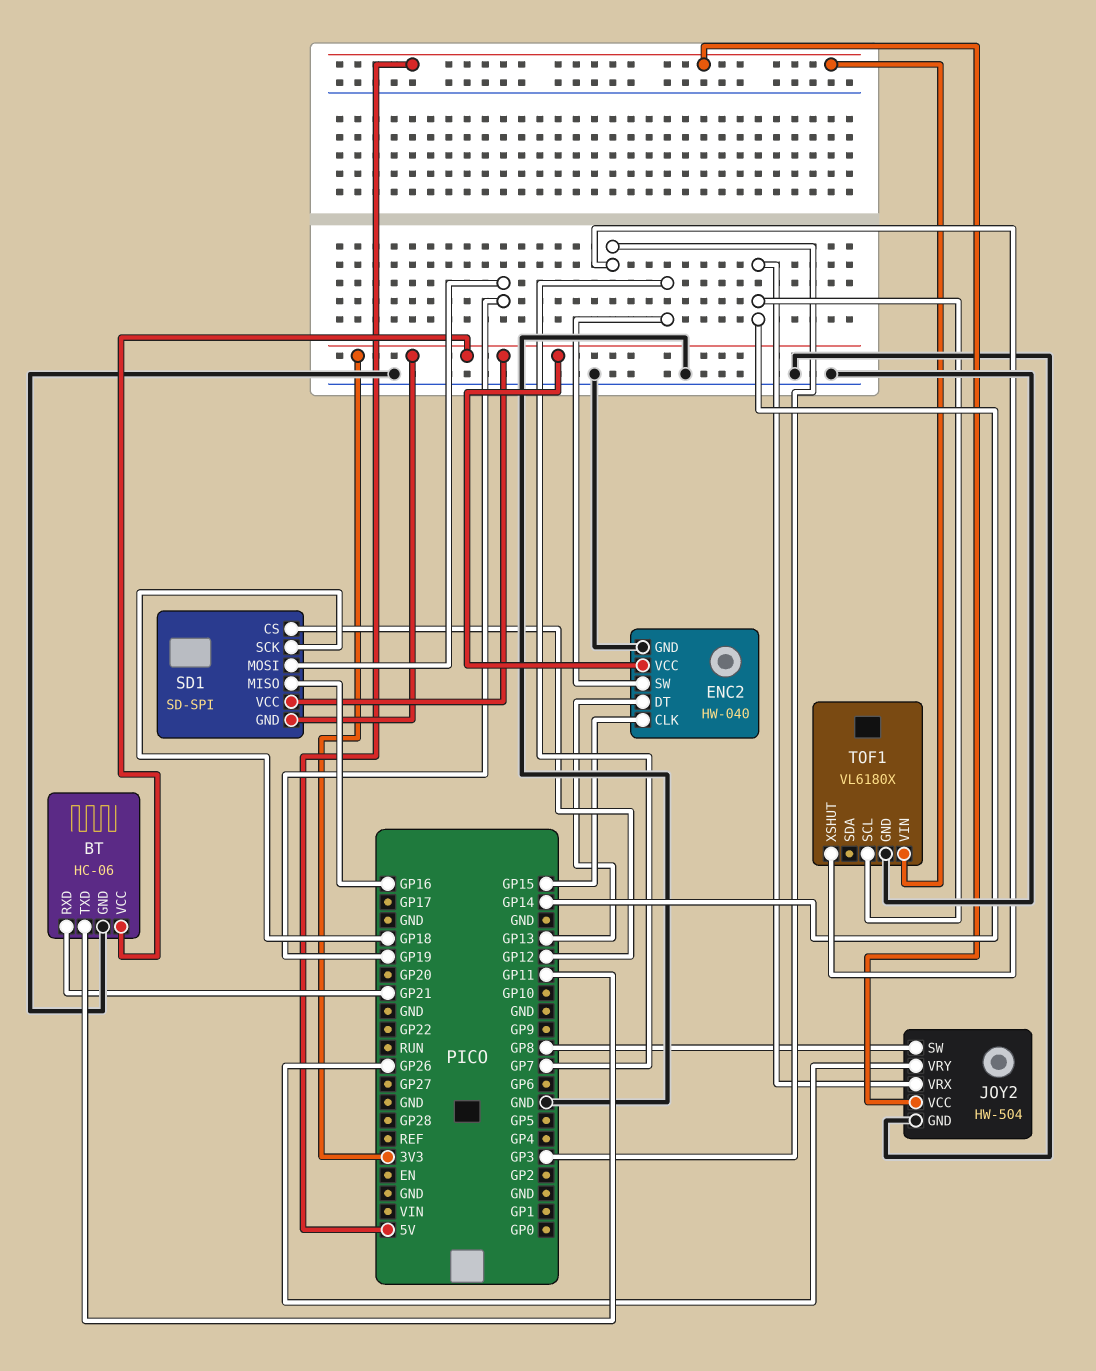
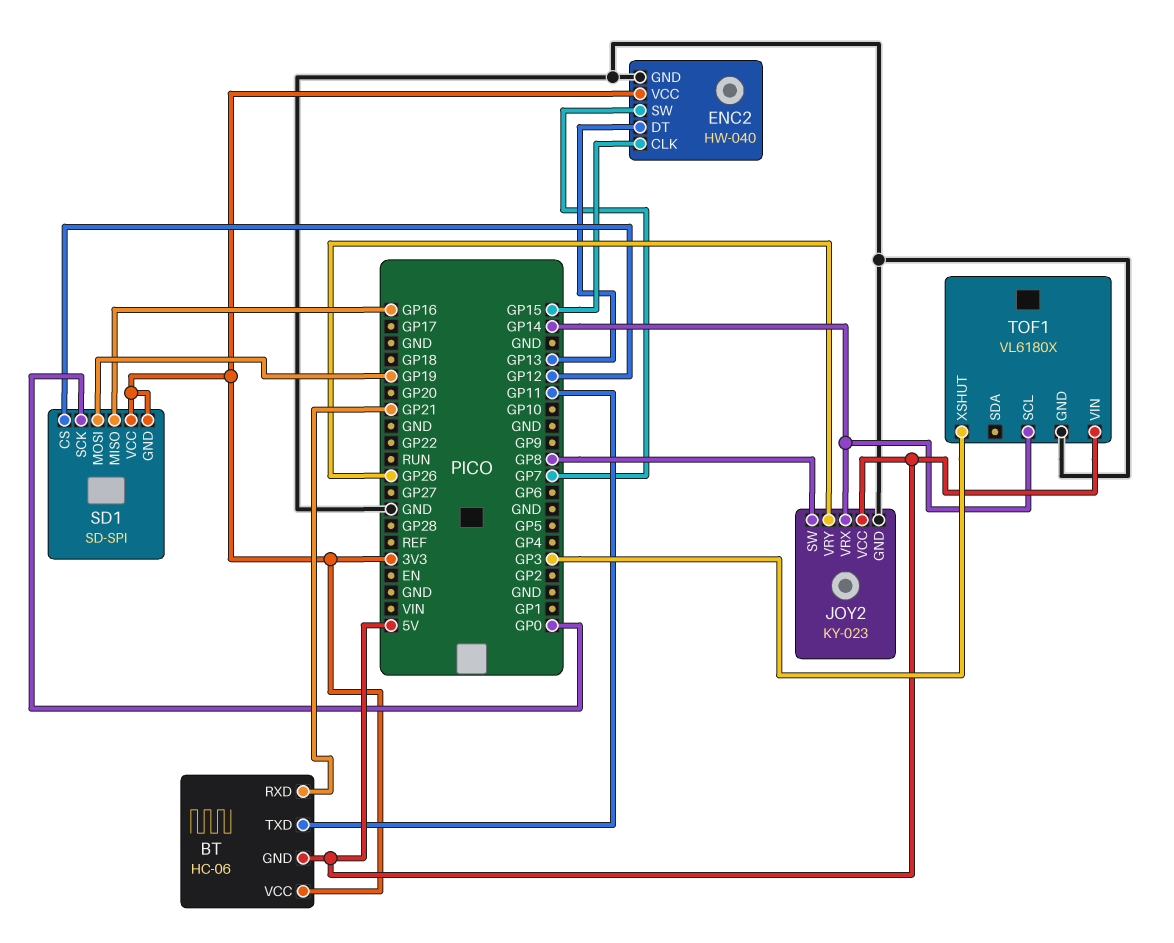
BT pin GND: GND -> 5V
JOY2: HW-504 -> KY-023
SD1 pin SCK: GP18 -> GP0

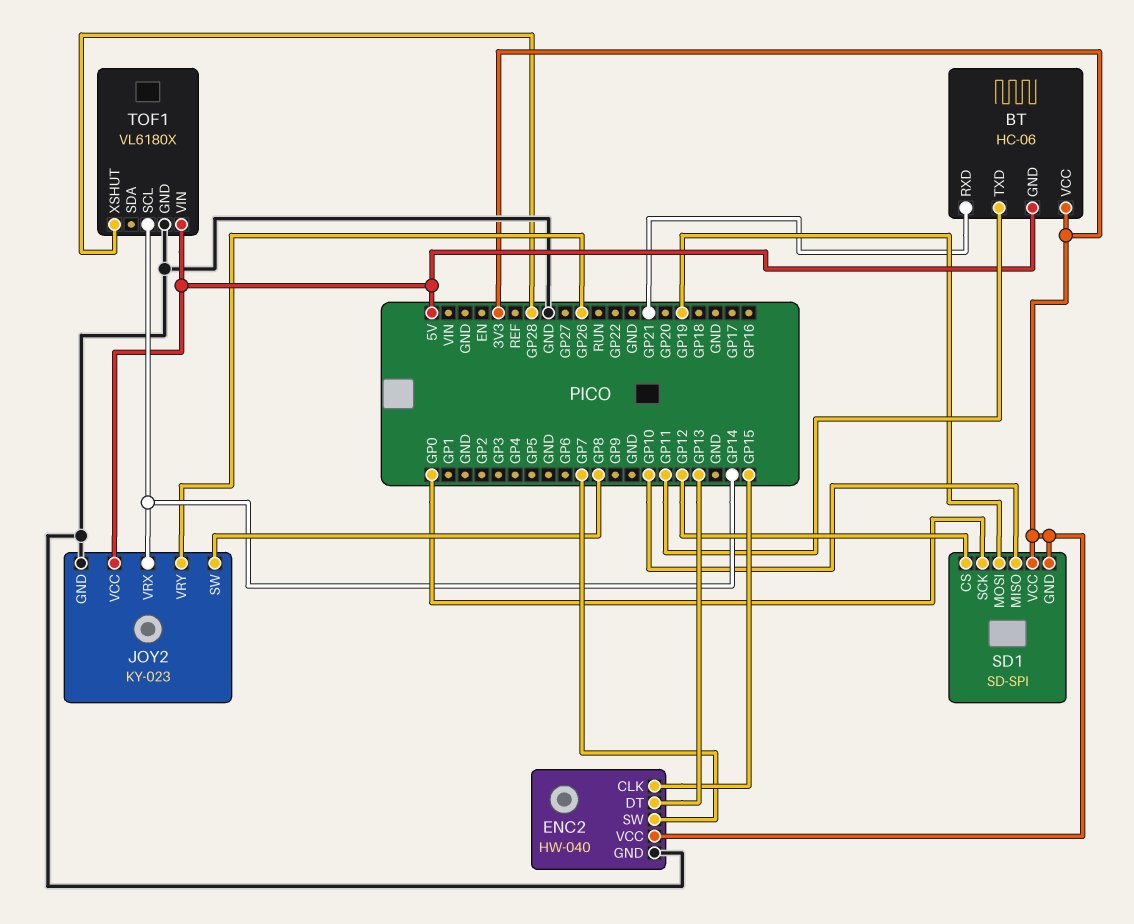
SD1 pin MISO: GP16 -> GP10
TOF1 pin XSHUT: GP3 -> GP28

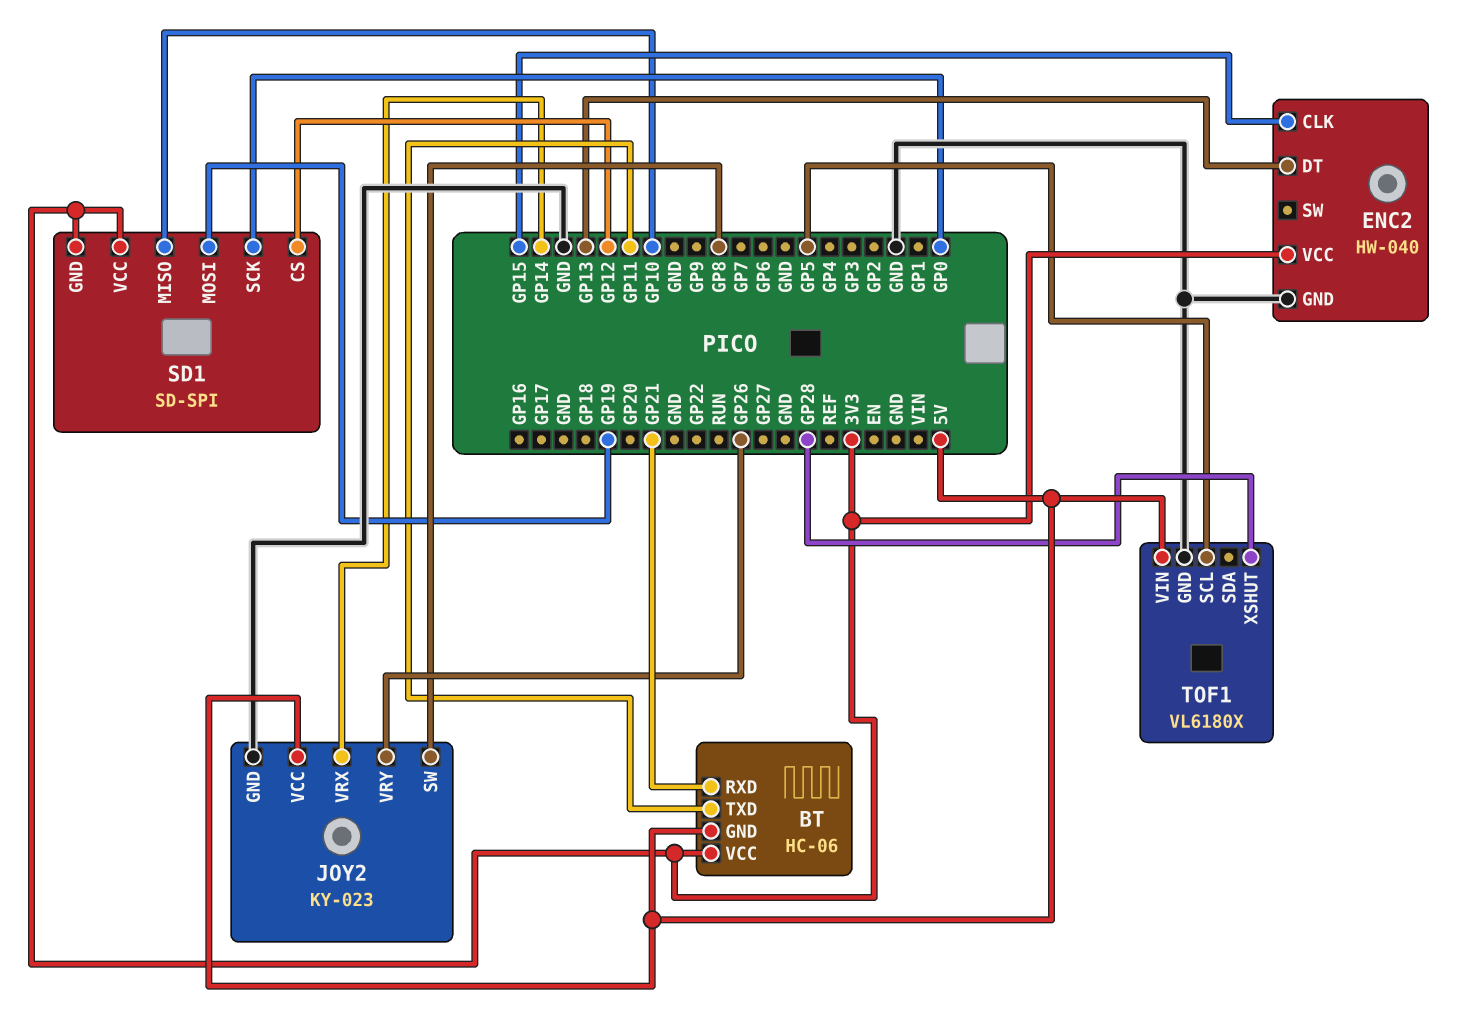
ENC2 pin SW: GP7 -> none
TOF1 pin SCL: GP14 -> GP5

